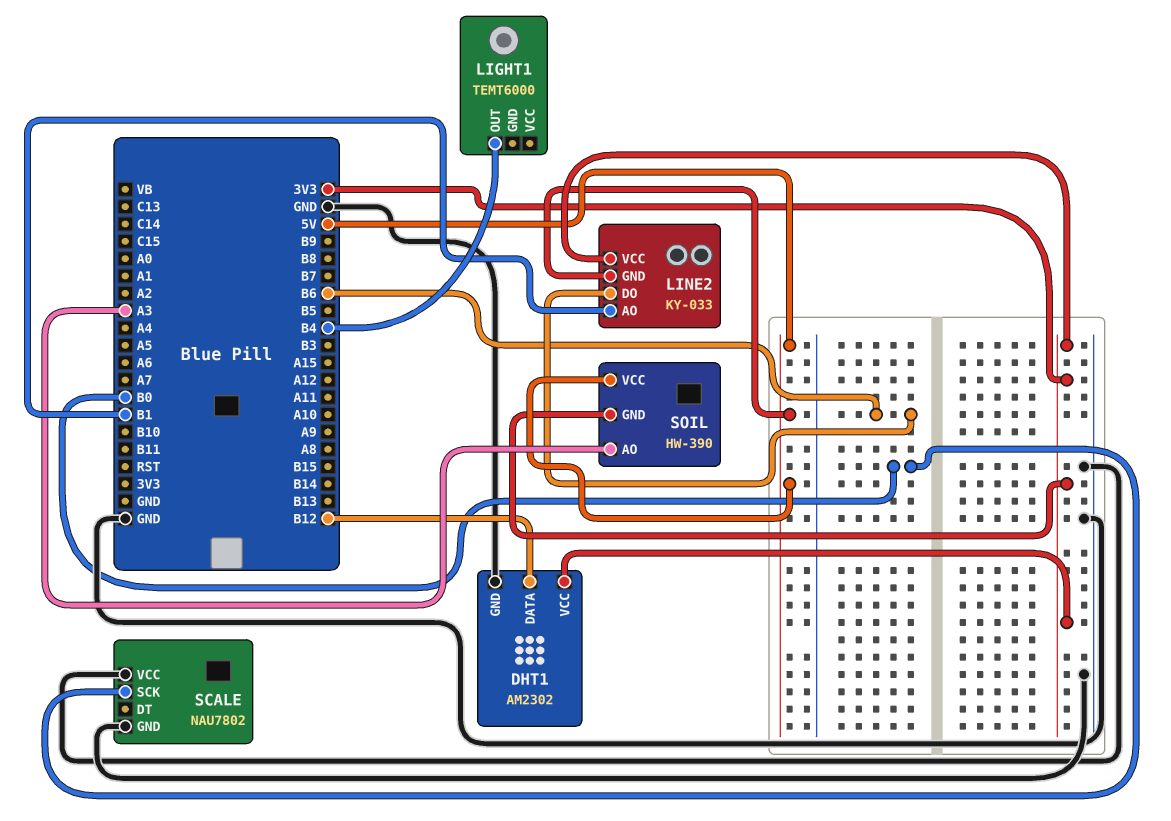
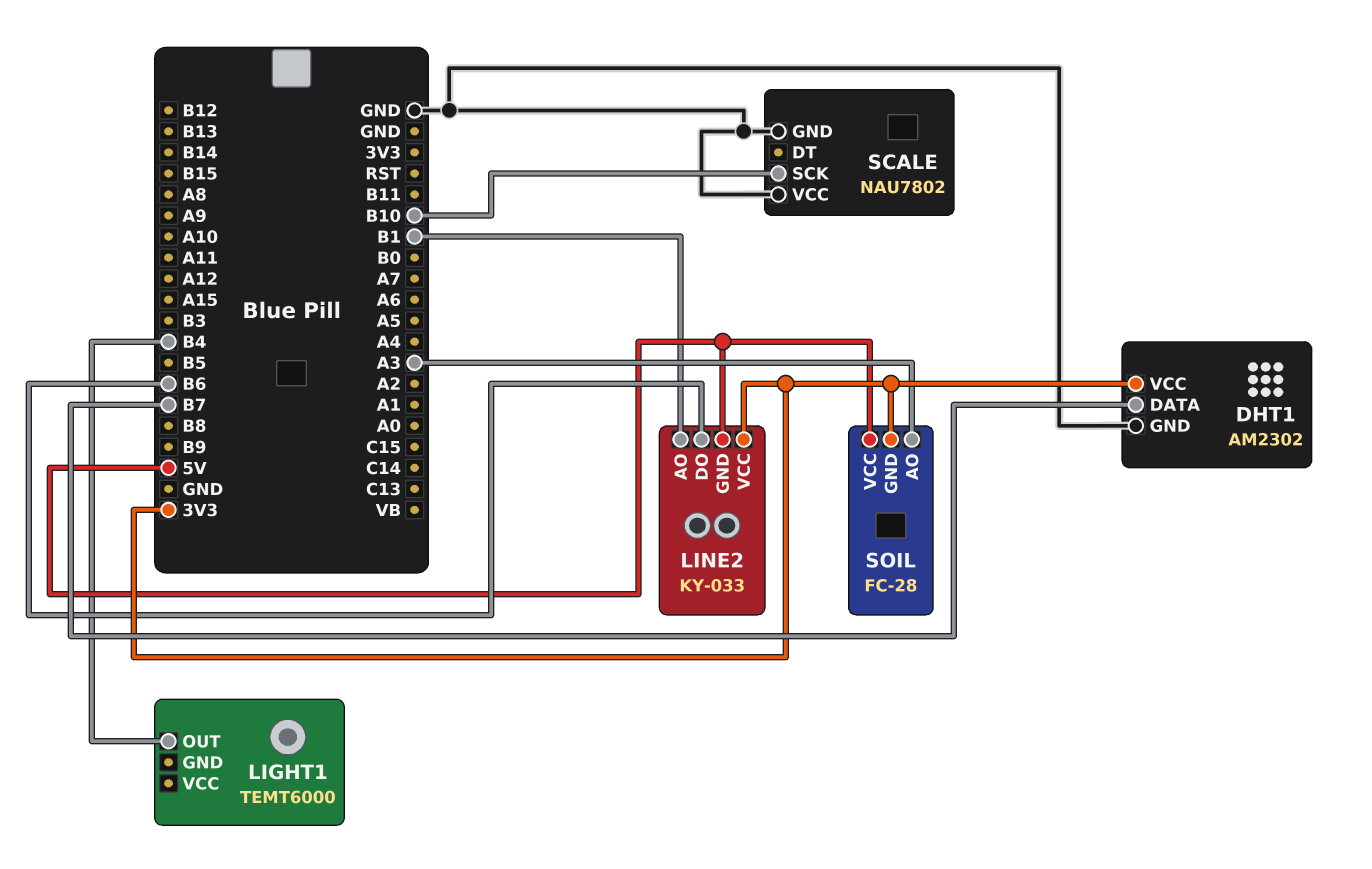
DHT1 pin DATA: B12 -> B7
SCALE pin SCK: B0 -> B10
SOIL: HW-390 -> FC-28

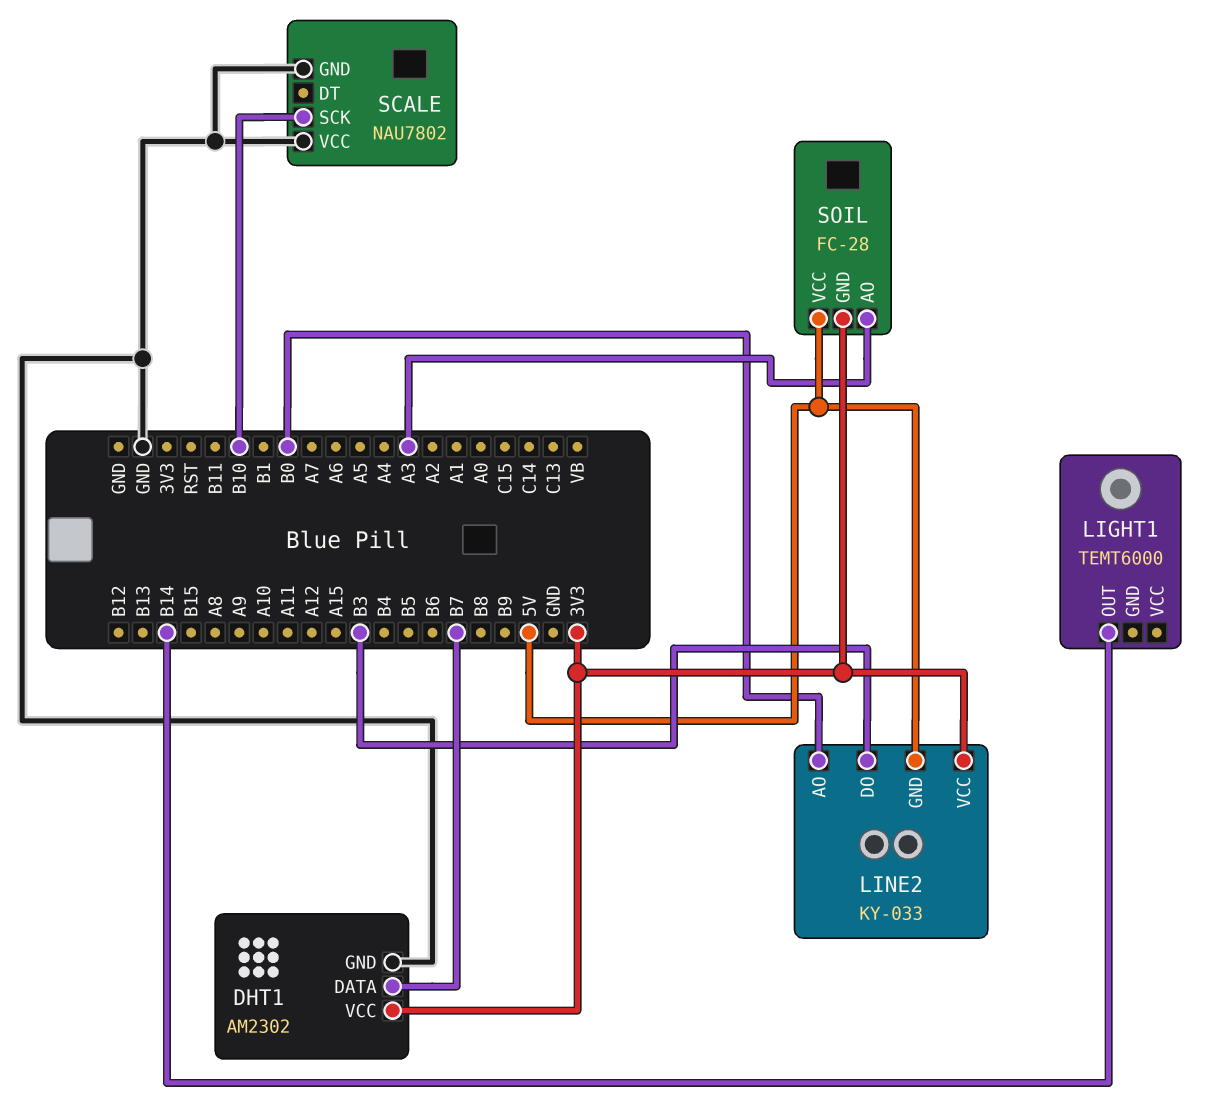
LIGHT1 pin OUT: B4 -> B14
LINE2 pin AO: B1 -> B0
LINE2 pin DO: B6 -> B3

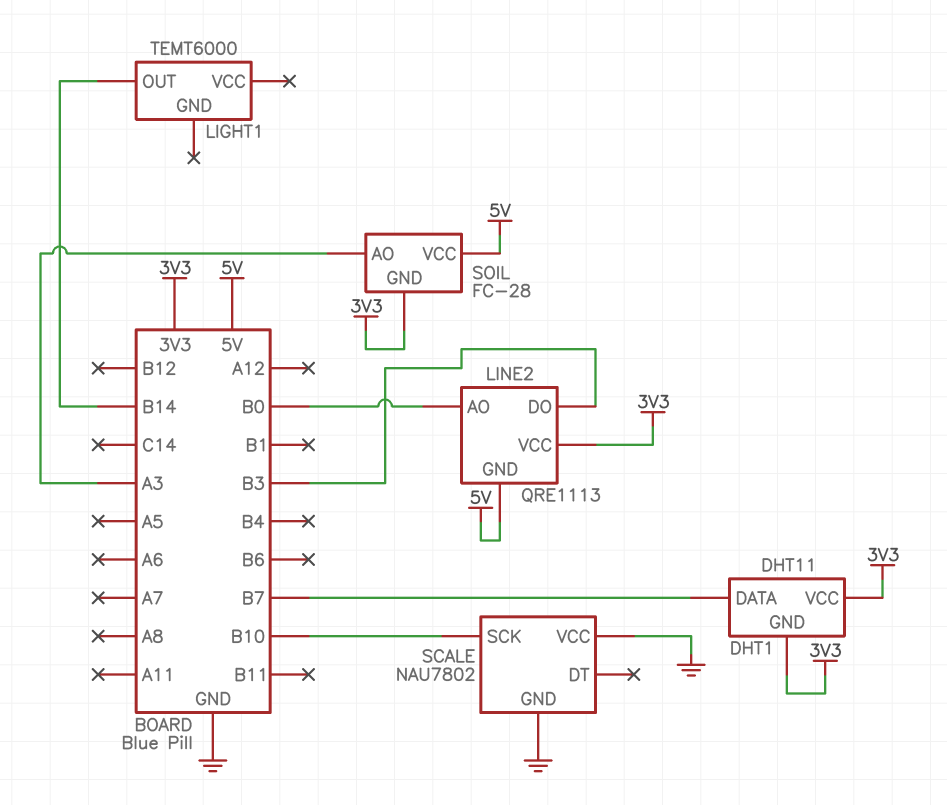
DHT1: AM2302 -> DHT11
DHT1 pin GND: GND -> 3V3
LINE2: KY-033 -> QRE1113

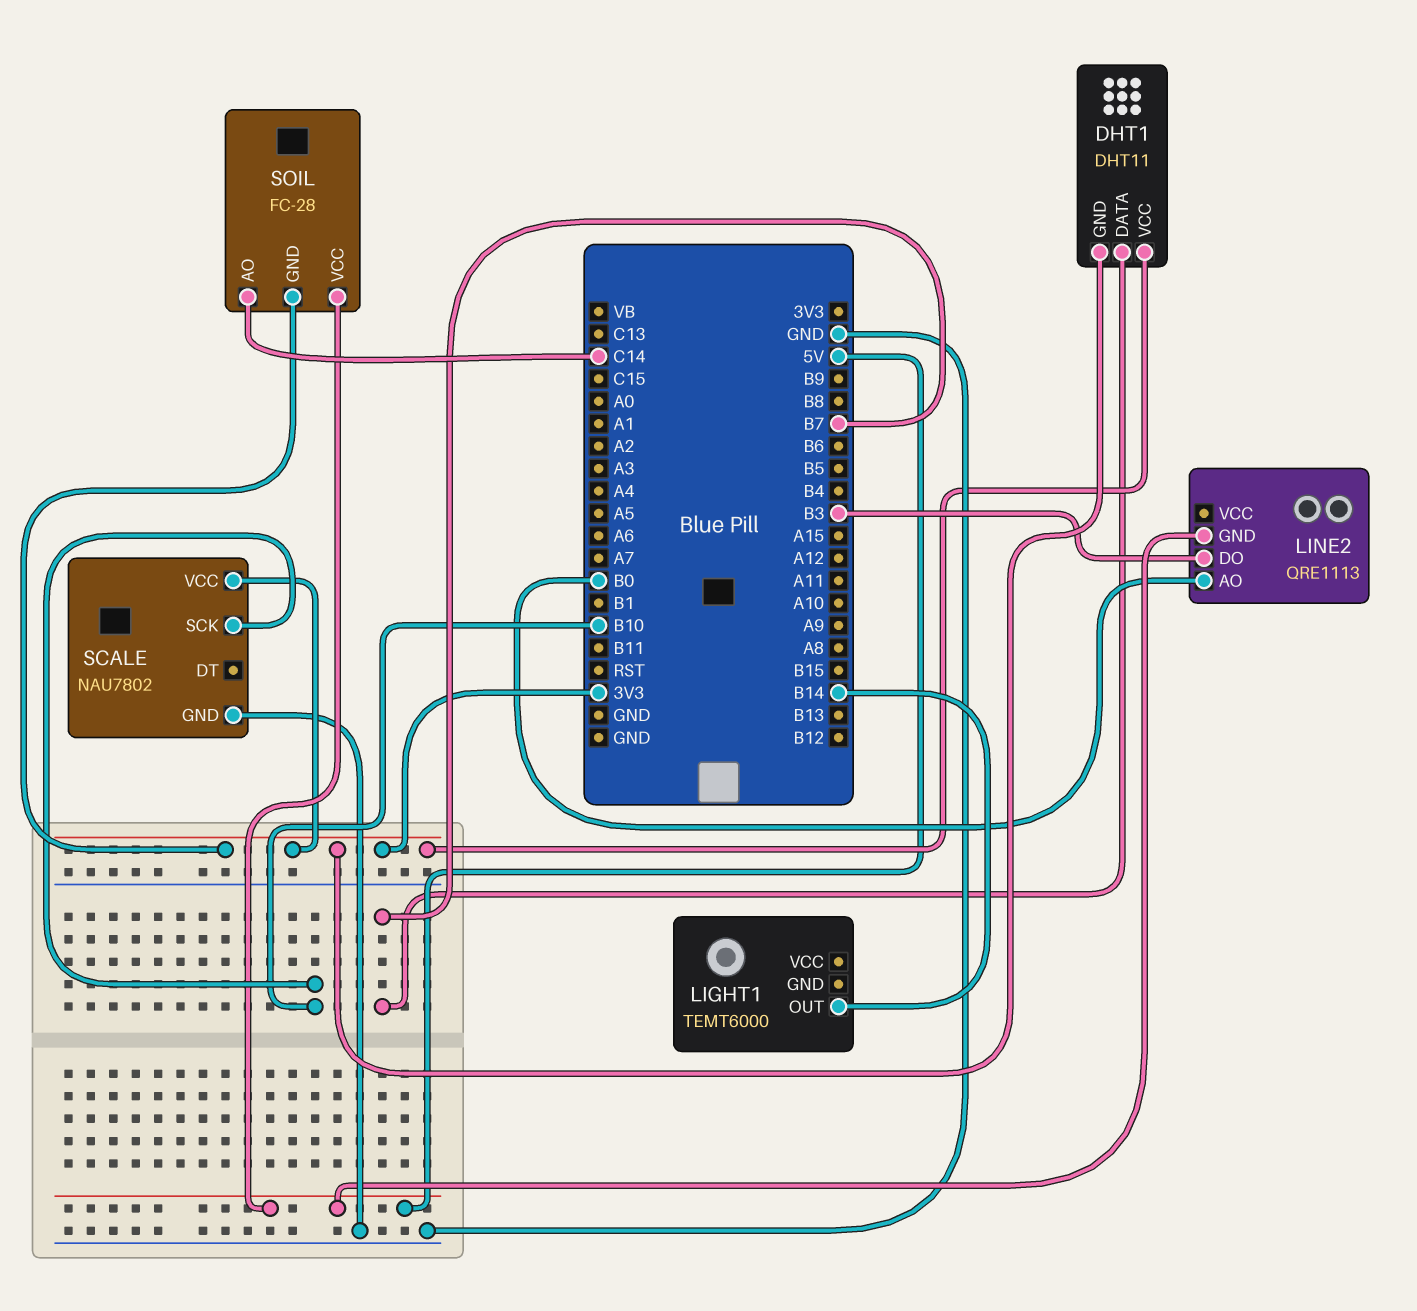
LINE2 pin VCC: 3V3 -> none
SCALE pin VCC: GND -> 3V3
SOIL pin AO: A3 -> C14

